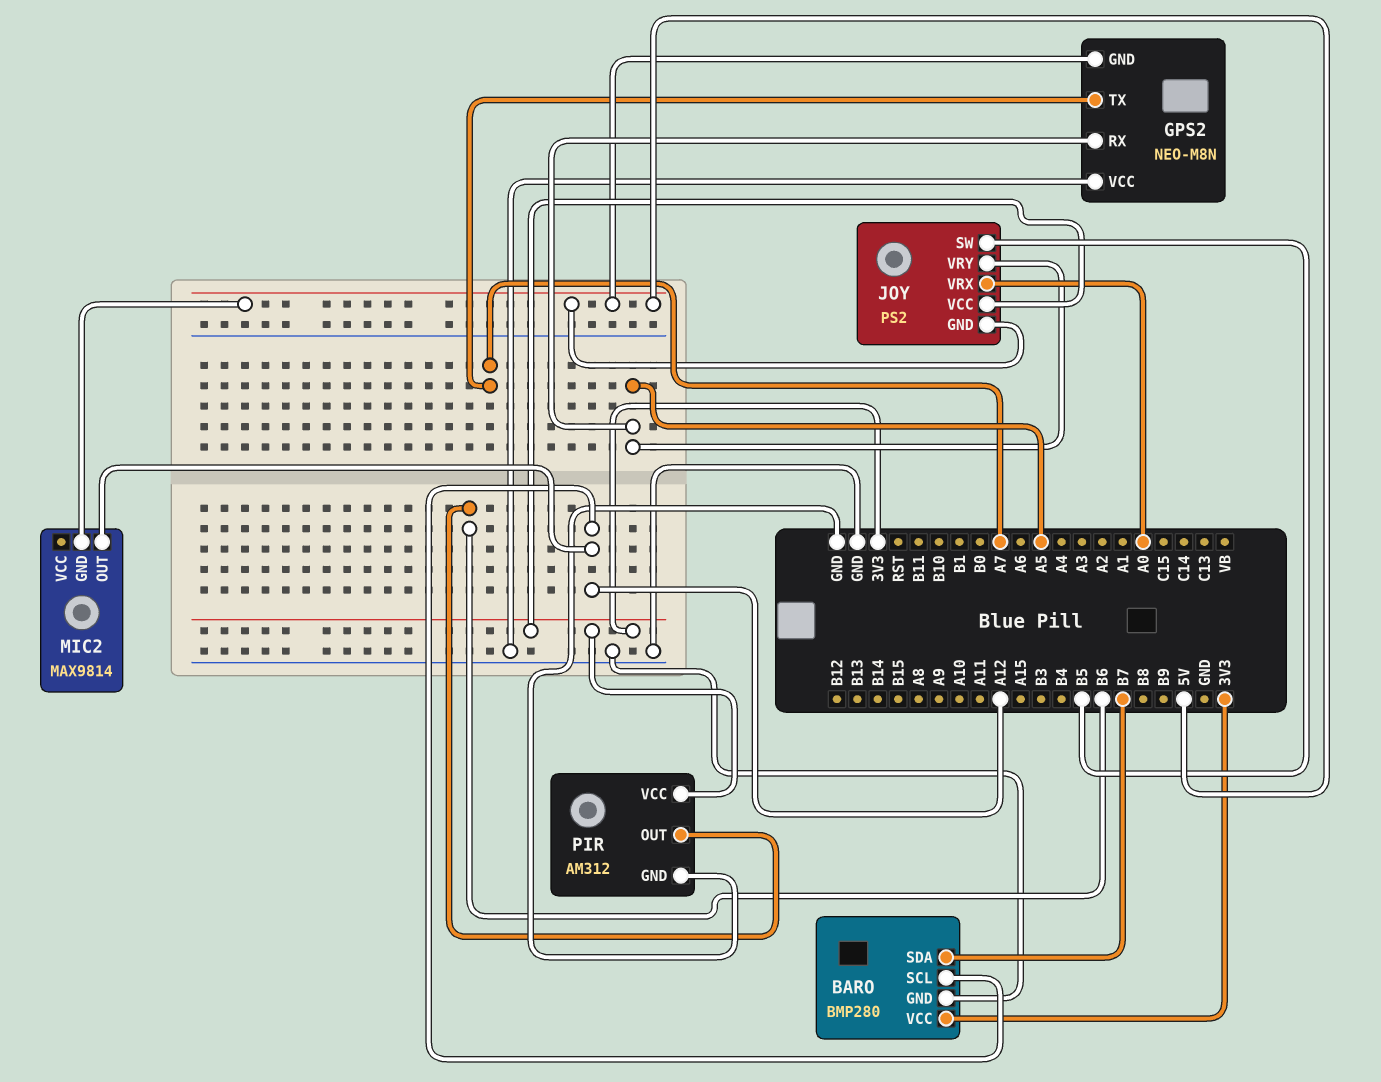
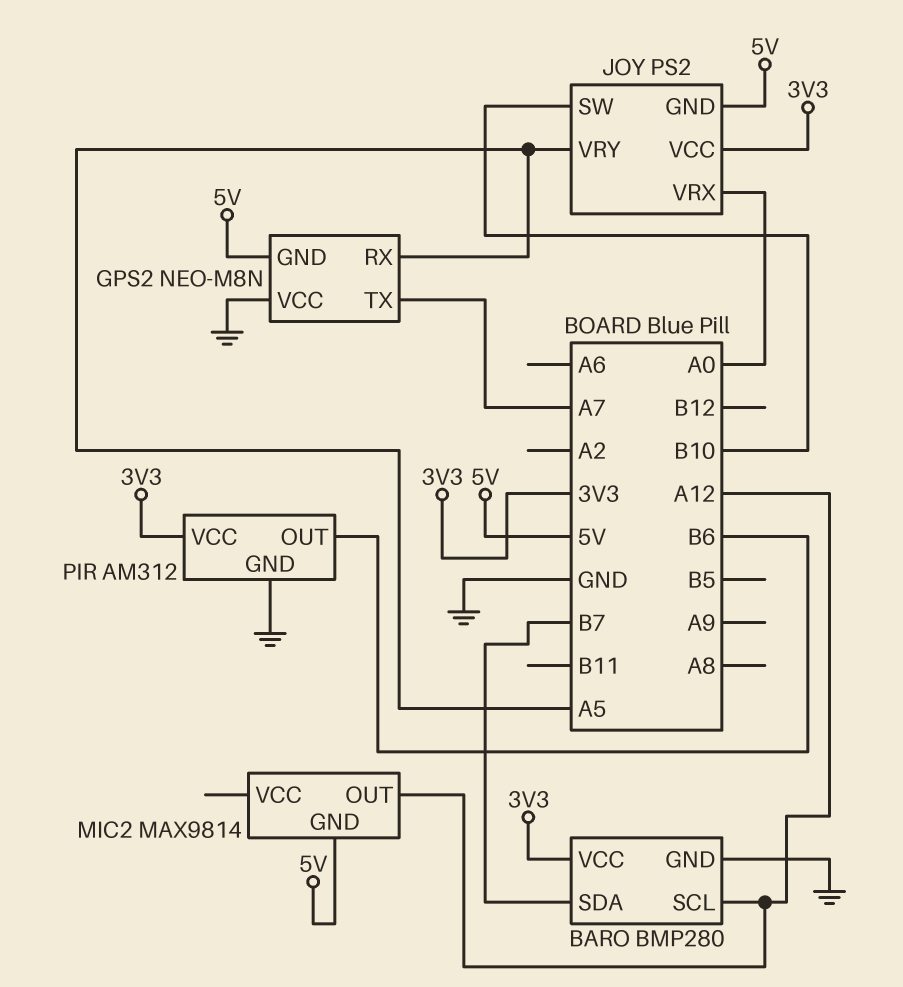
JOY pin SW: B5 -> B10

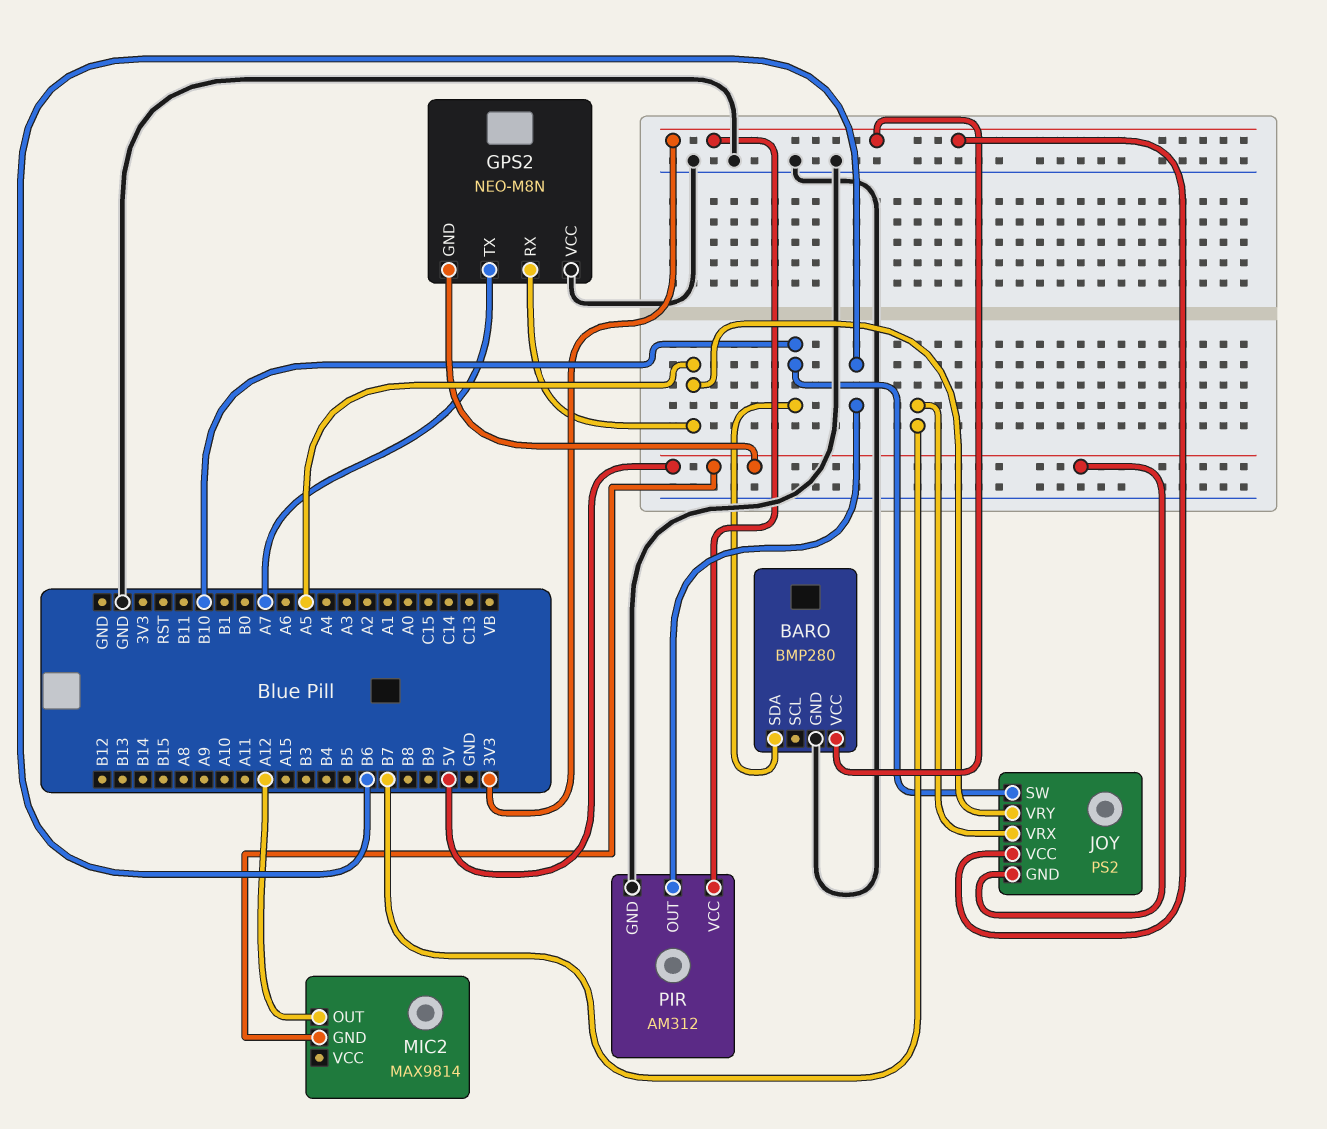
BARO pin SCL: A12 -> none
BARO pin SDA: B7 -> B10
JOY pin VRX: A0 -> B7

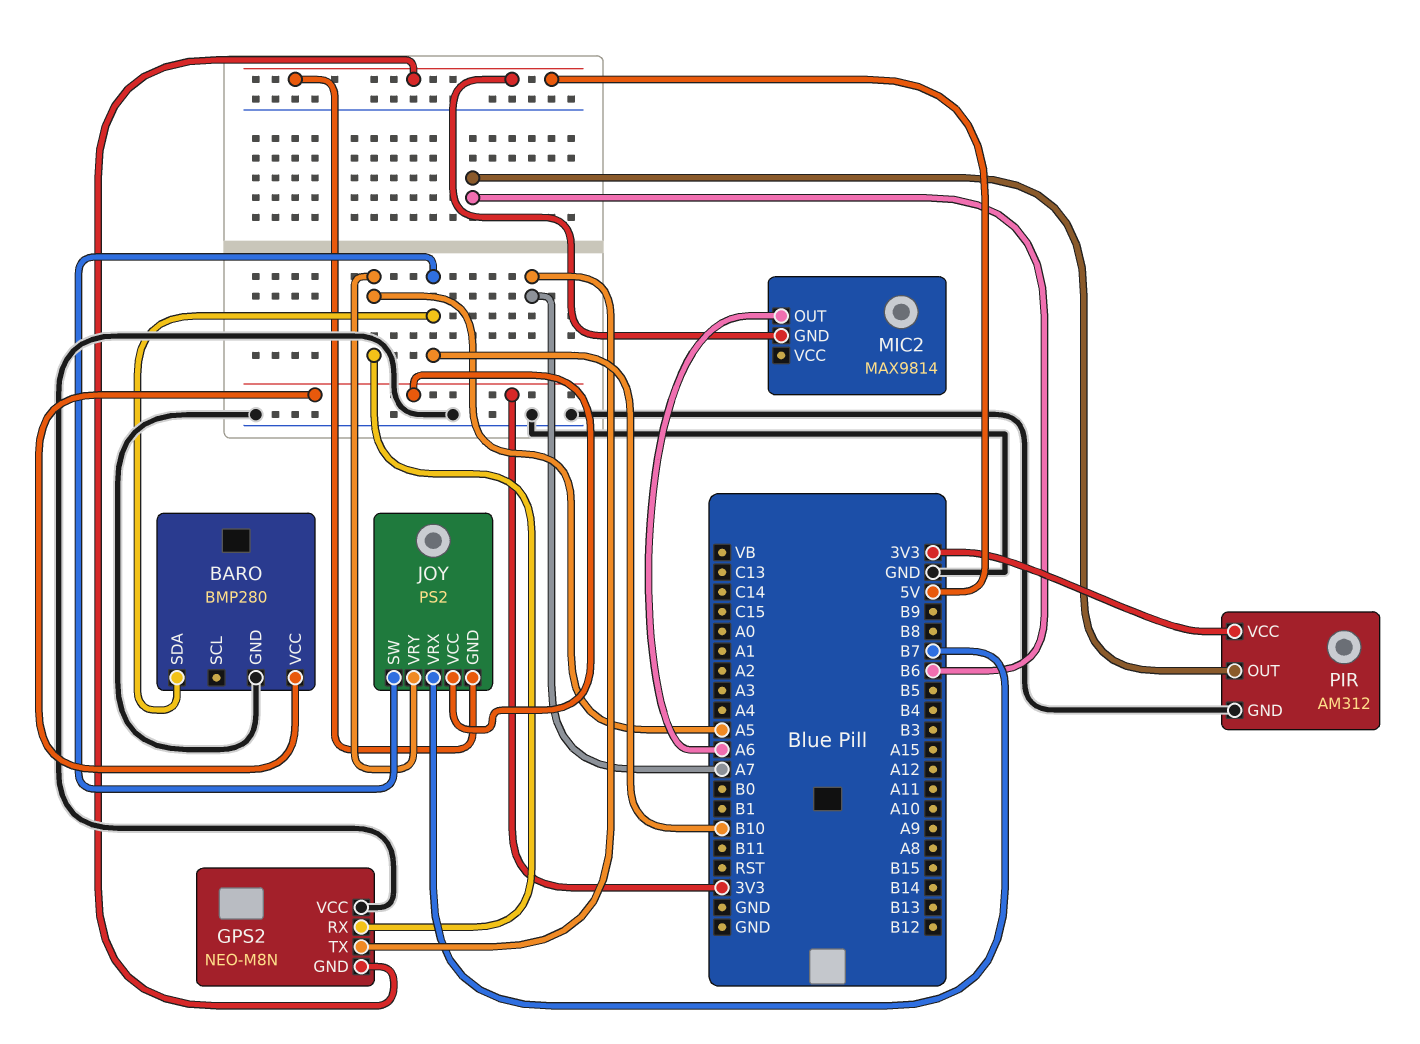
MIC2 pin OUT: A12 -> A6

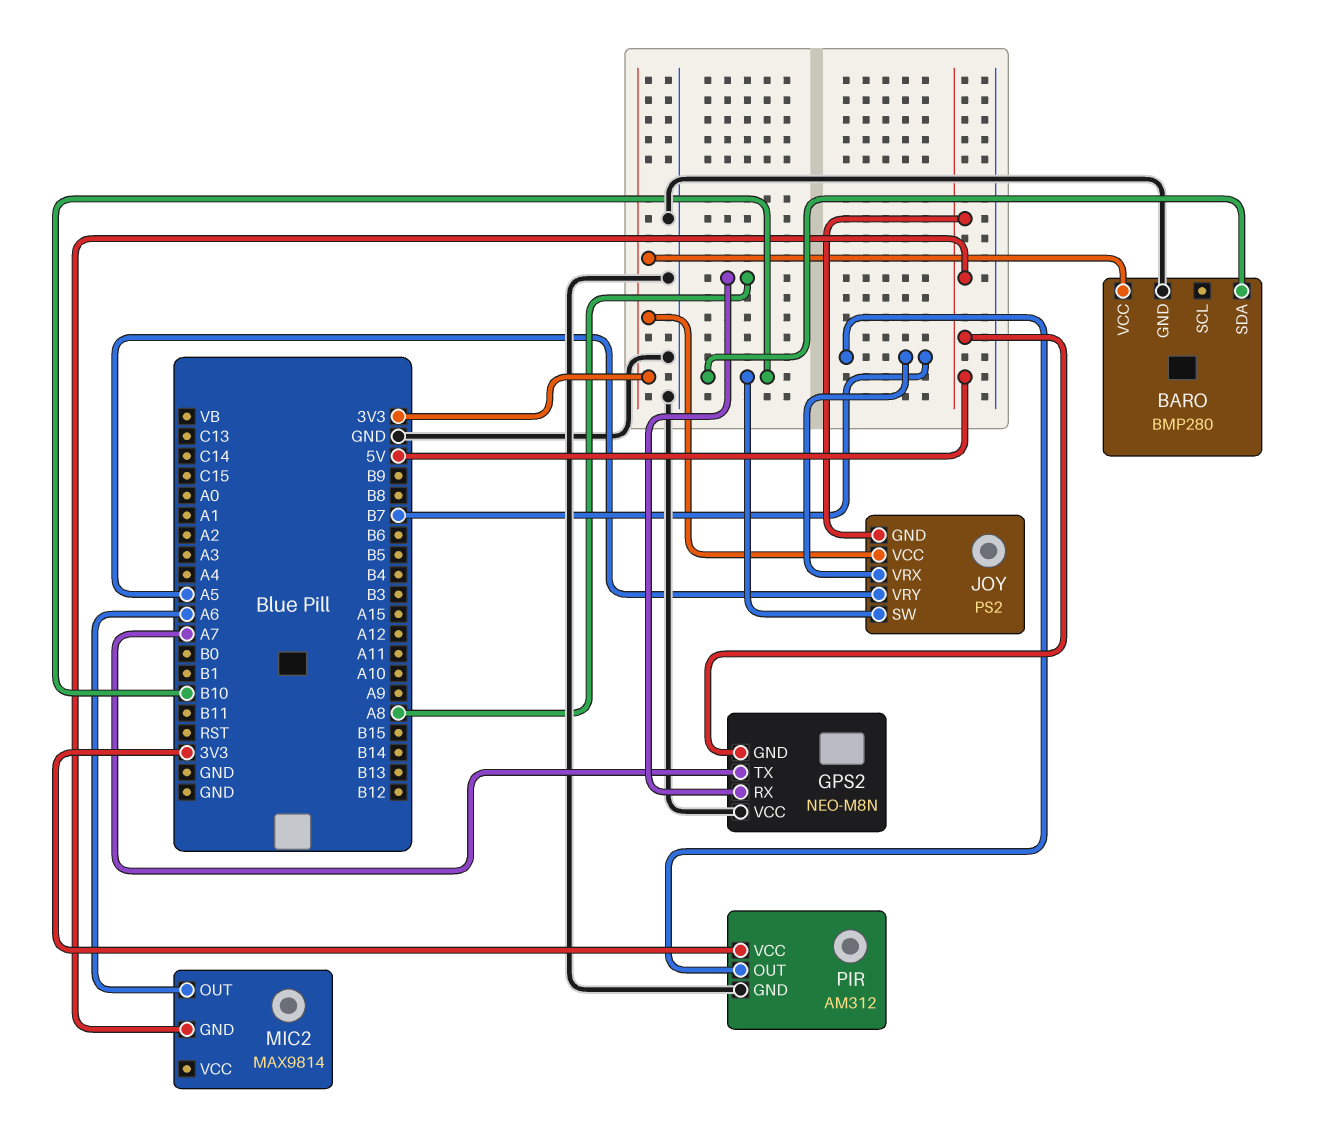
GPS2 pin RX: A5 -> A8
PIR pin OUT: B6 -> B7

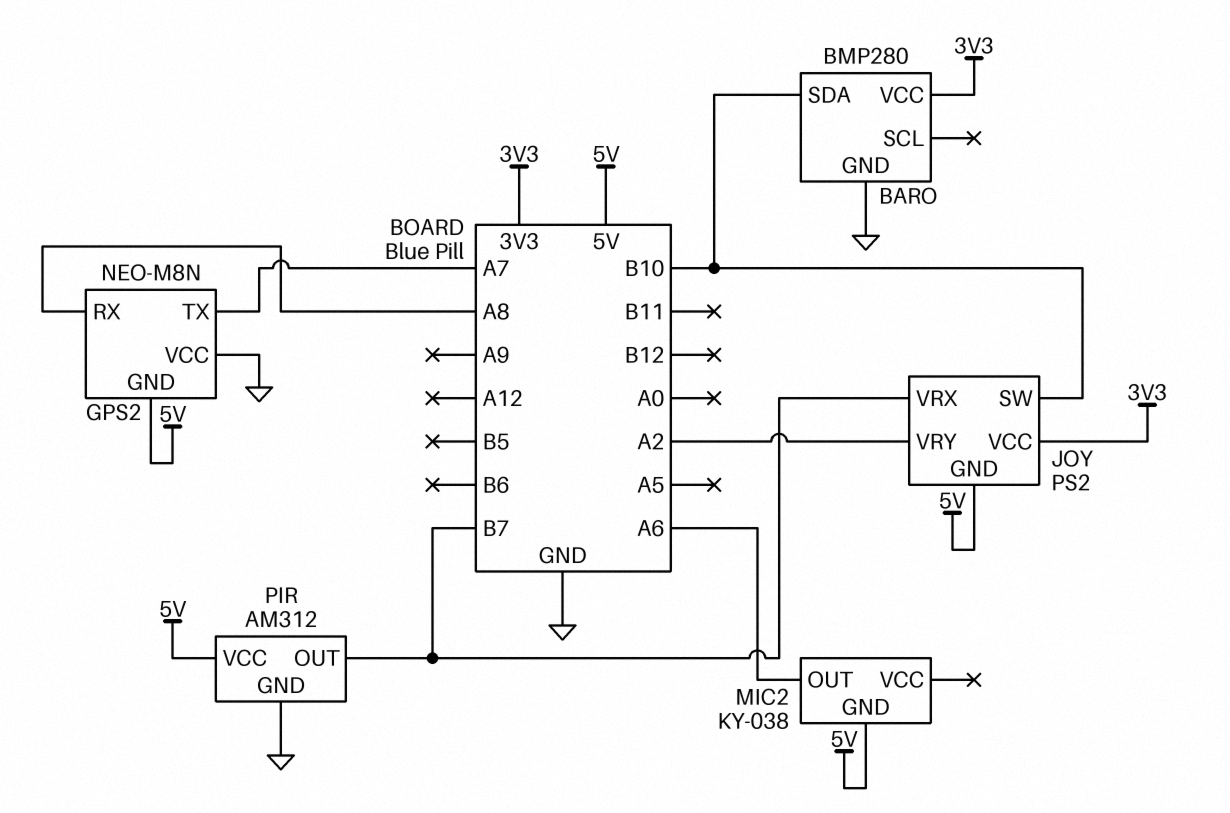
JOY pin VRY: A5 -> A2
MIC2: MAX9814 -> KY-038
PIR pin VCC: 3V3 -> 5V

